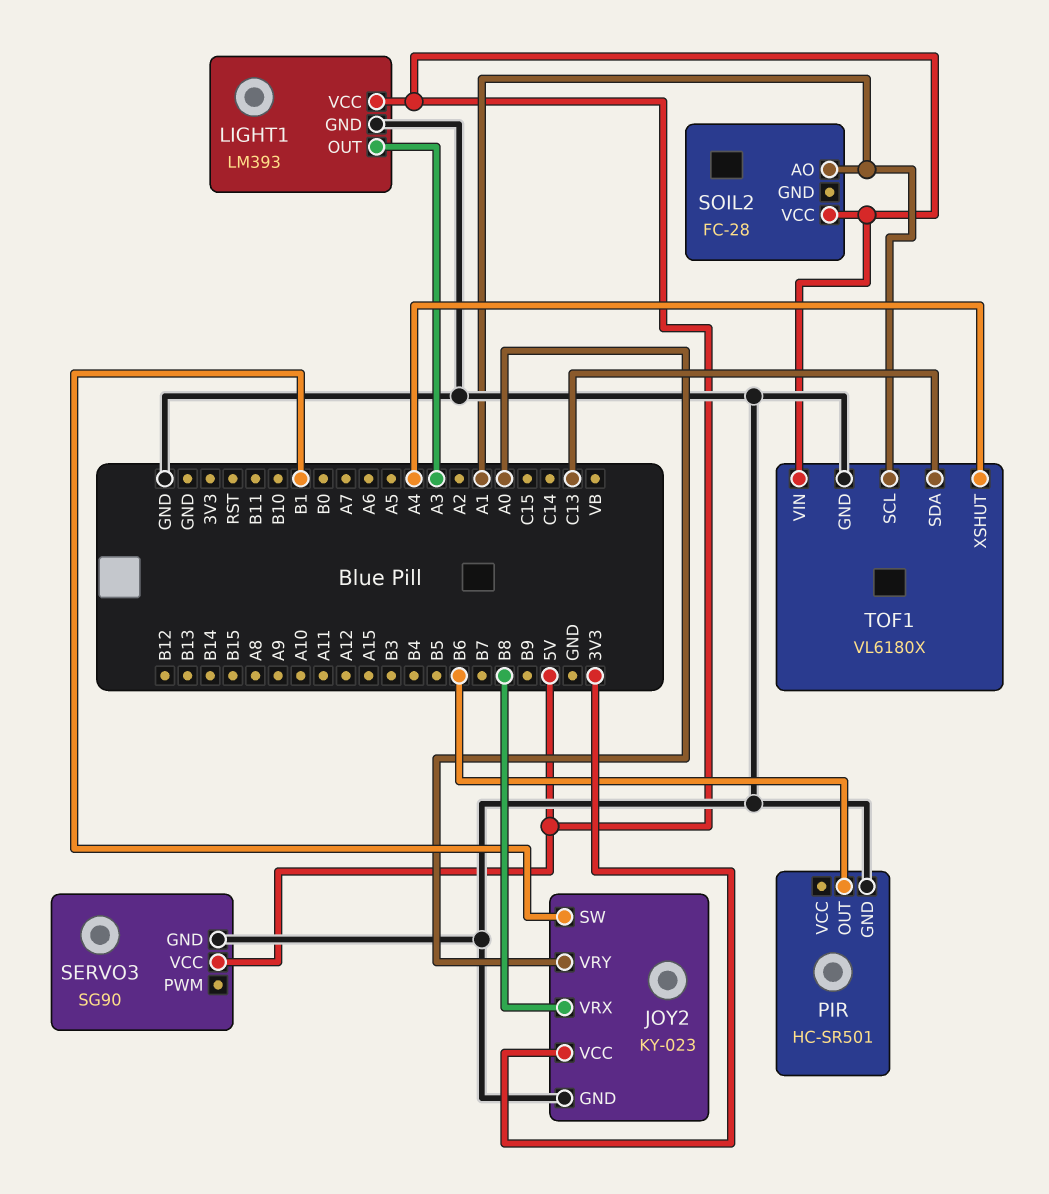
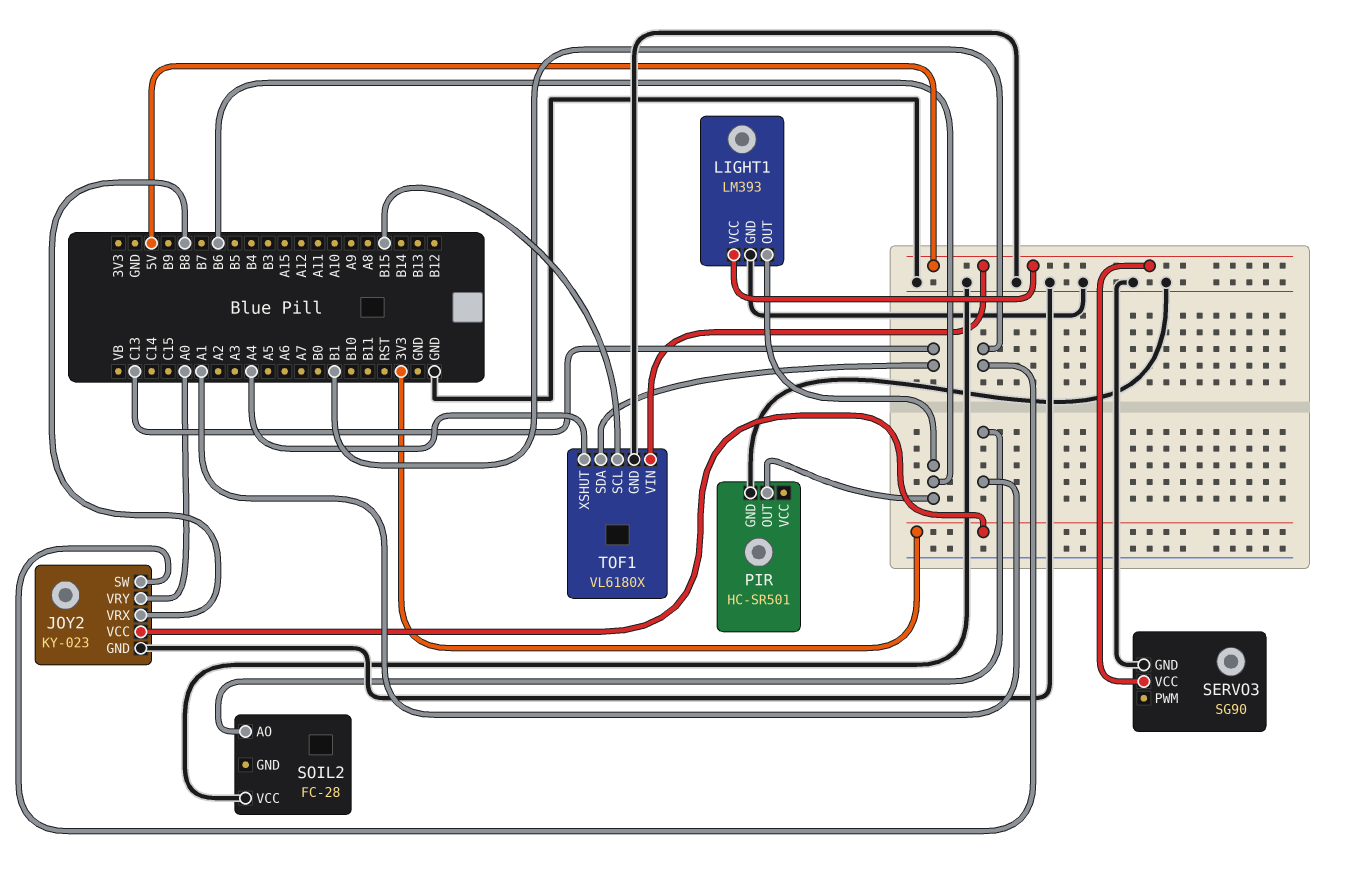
LIGHT1 pin OUT: A3 -> B6
SOIL2 pin VCC: 5V -> GND
TOF1 pin SCL: A1 -> B15

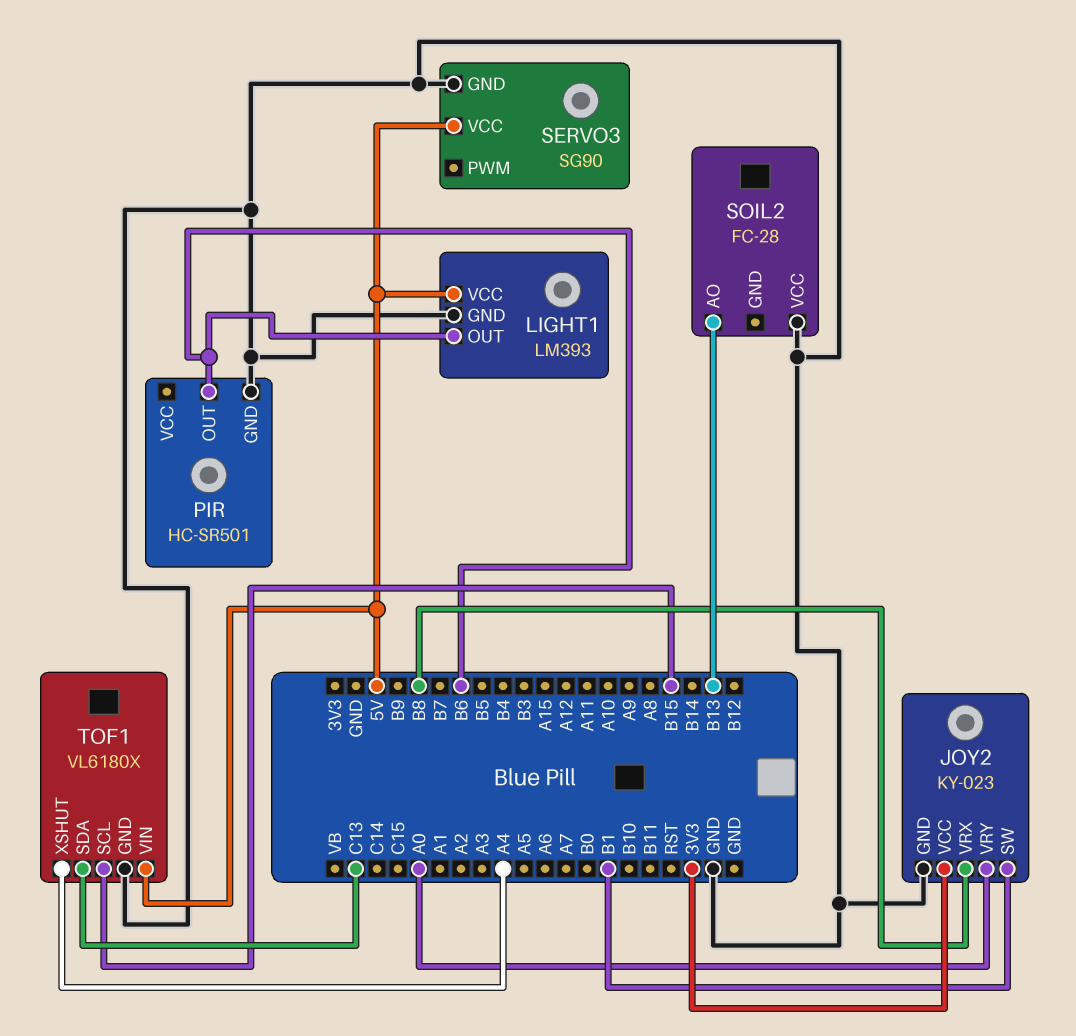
SOIL2 pin AO: A1 -> B13

